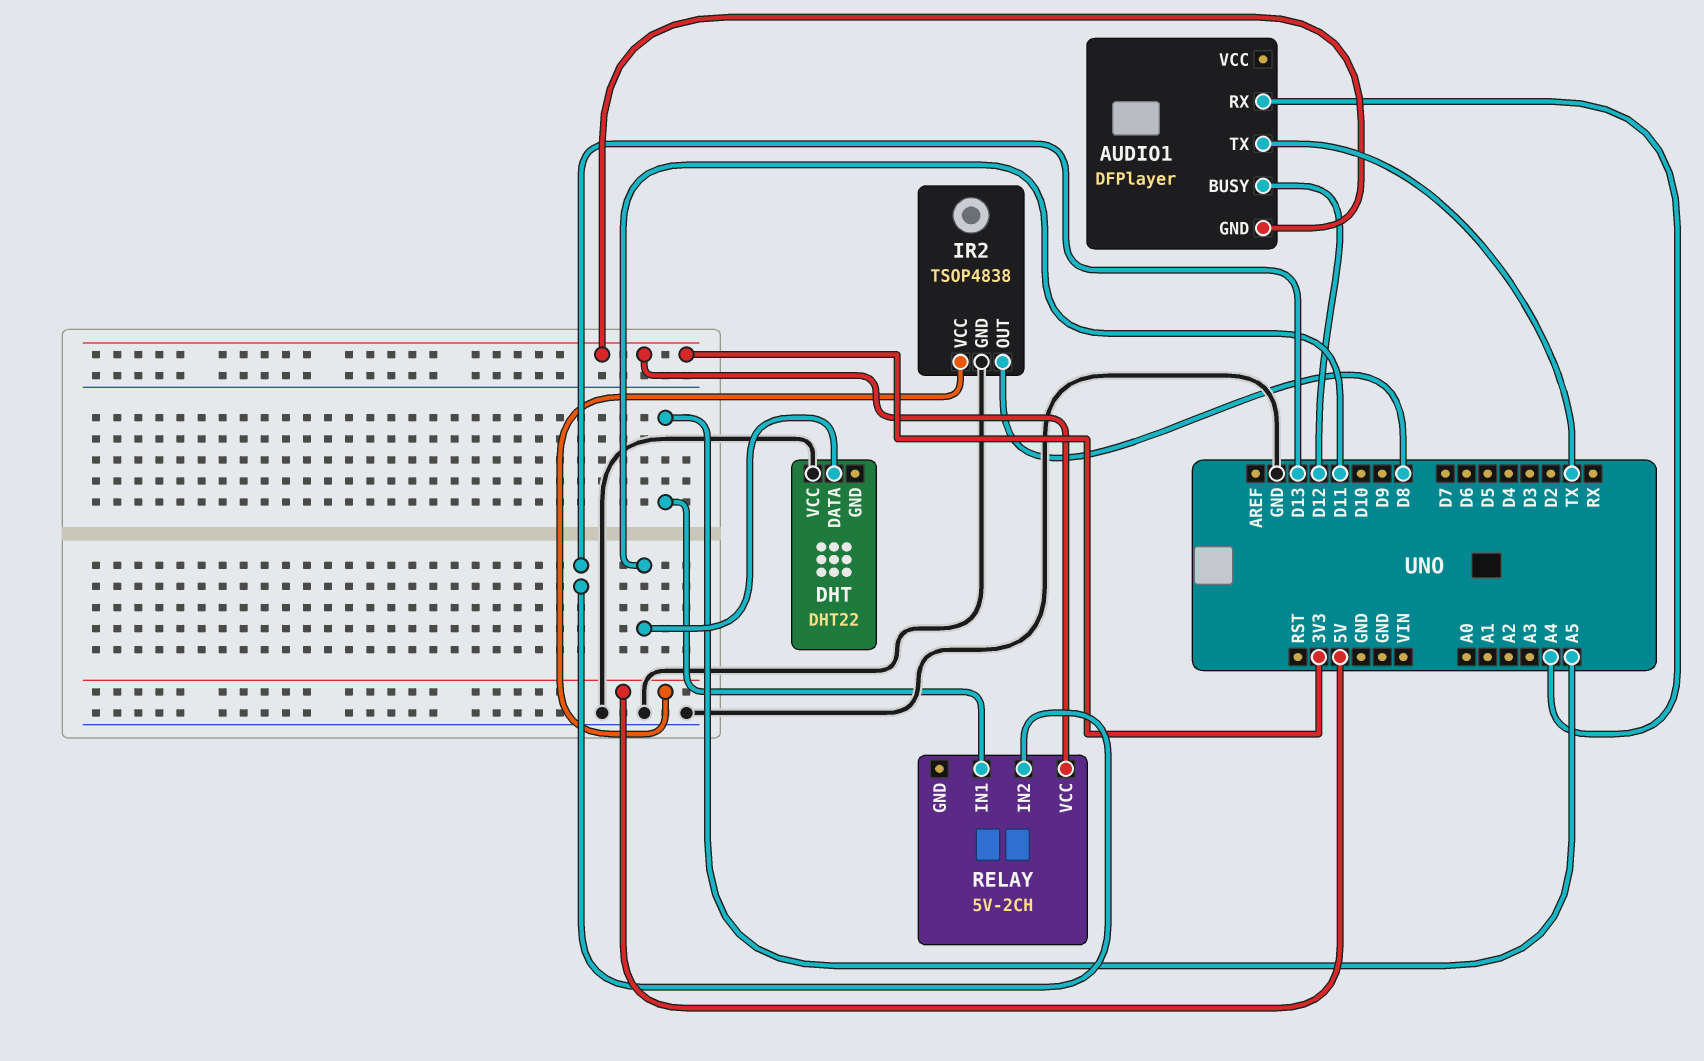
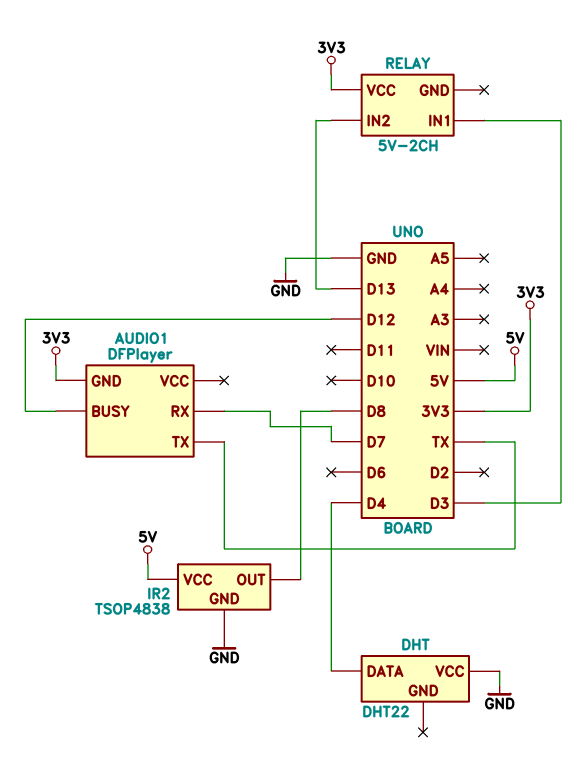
AUDIO1 pin RX: A4 -> D7
DHT pin DATA: D11 -> D4
RELAY pin IN1: A5 -> D3

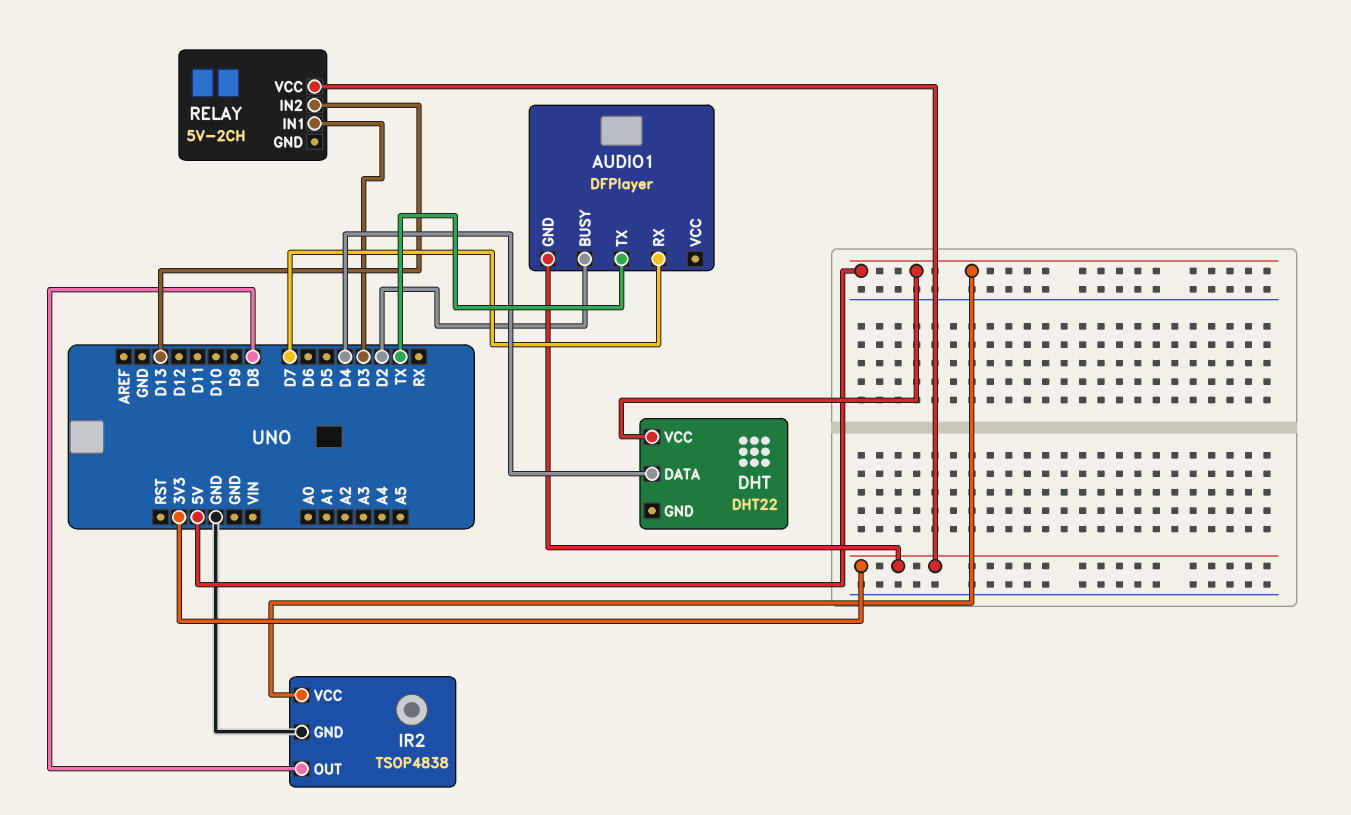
AUDIO1 pin BUSY: D12 -> D2
DHT pin VCC: GND -> 5V

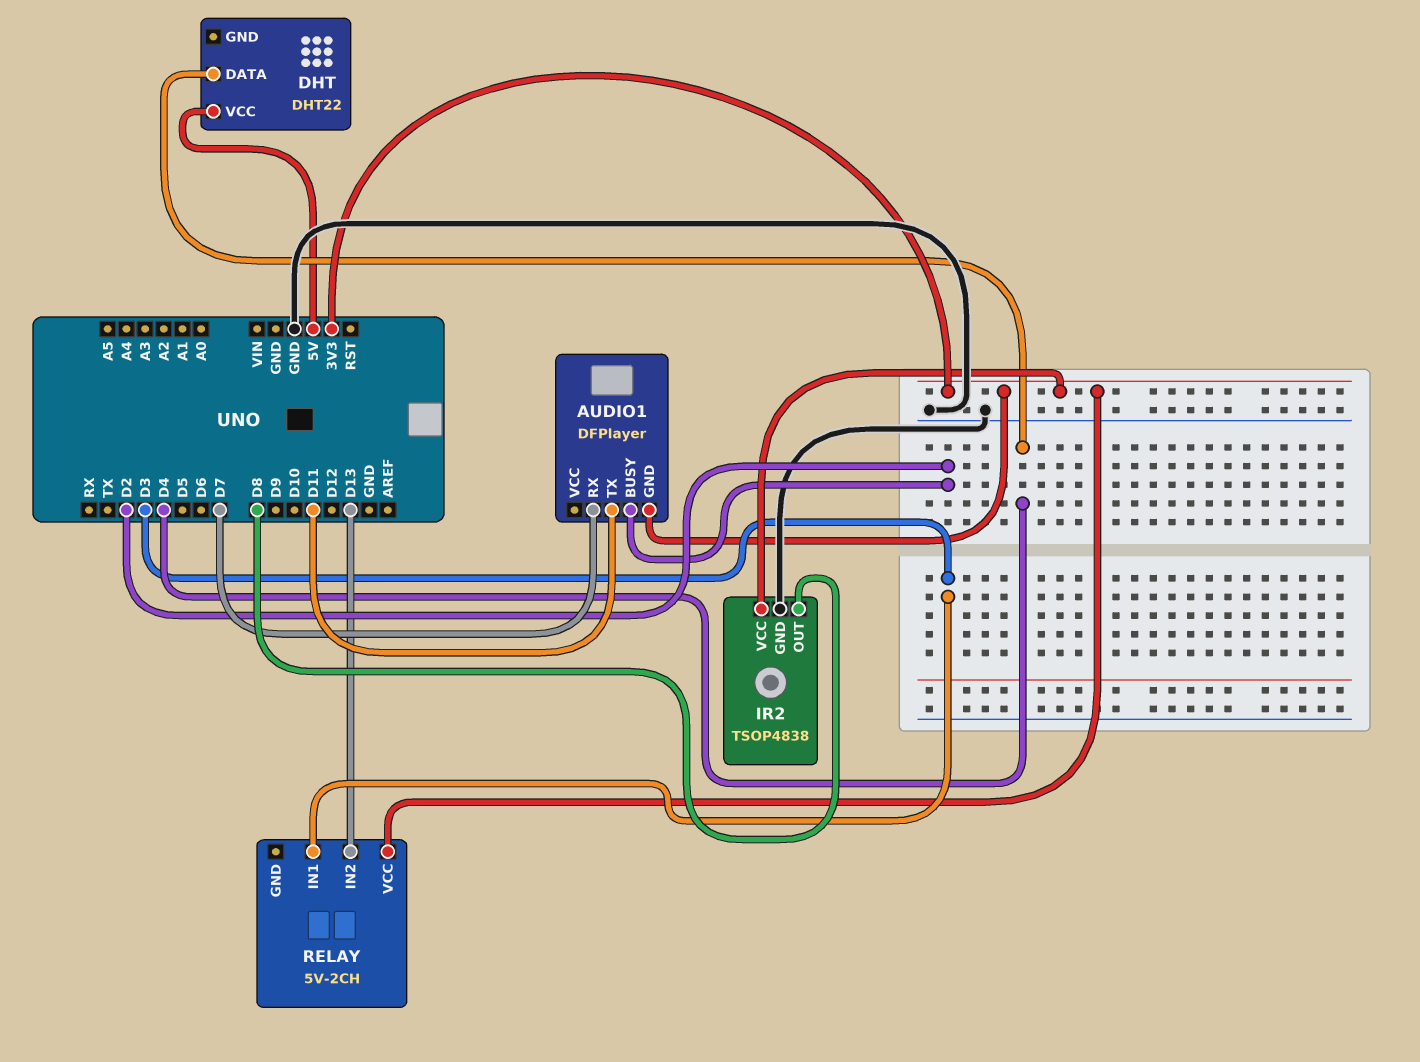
AUDIO1 pin TX: TX -> D11
IR2 pin VCC: 5V -> 3V3

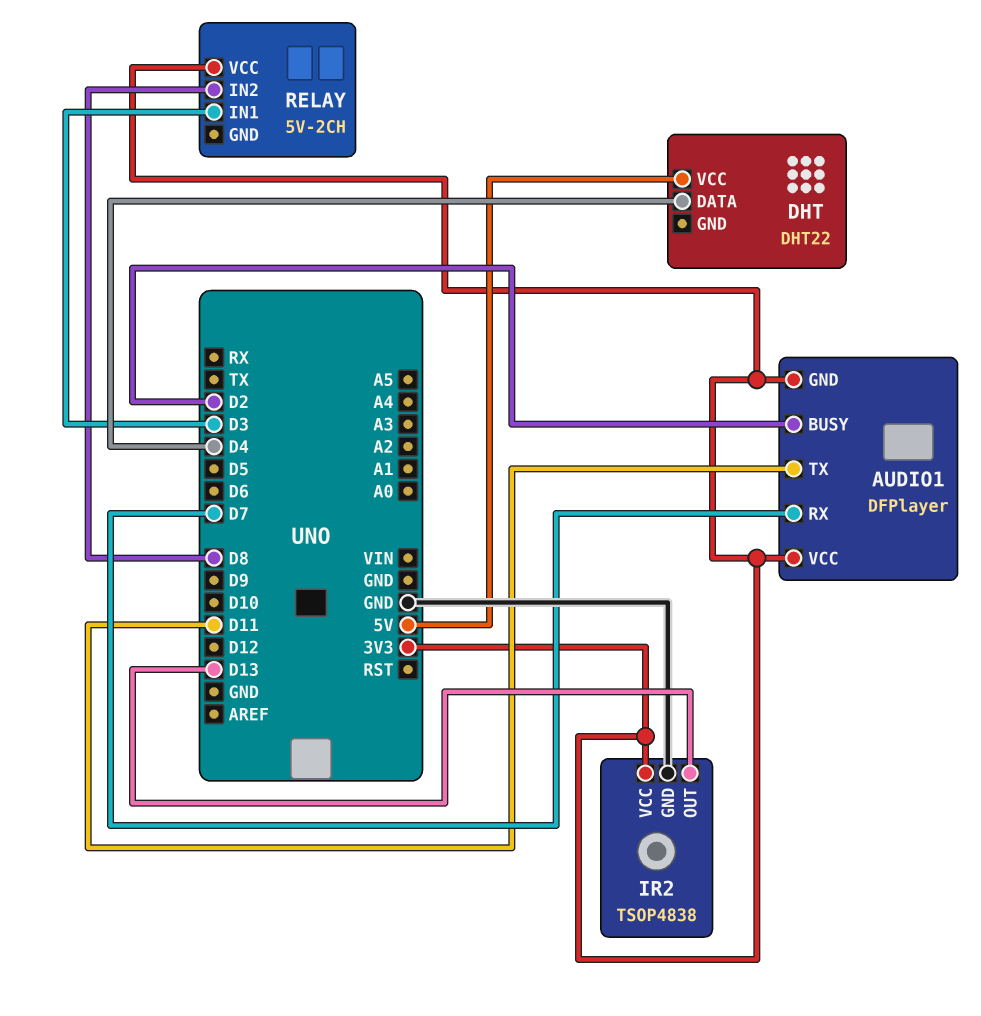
AUDIO1 pin VCC: none -> 3V3
IR2 pin OUT: D8 -> D13
RELAY pin IN2: D13 -> D8

